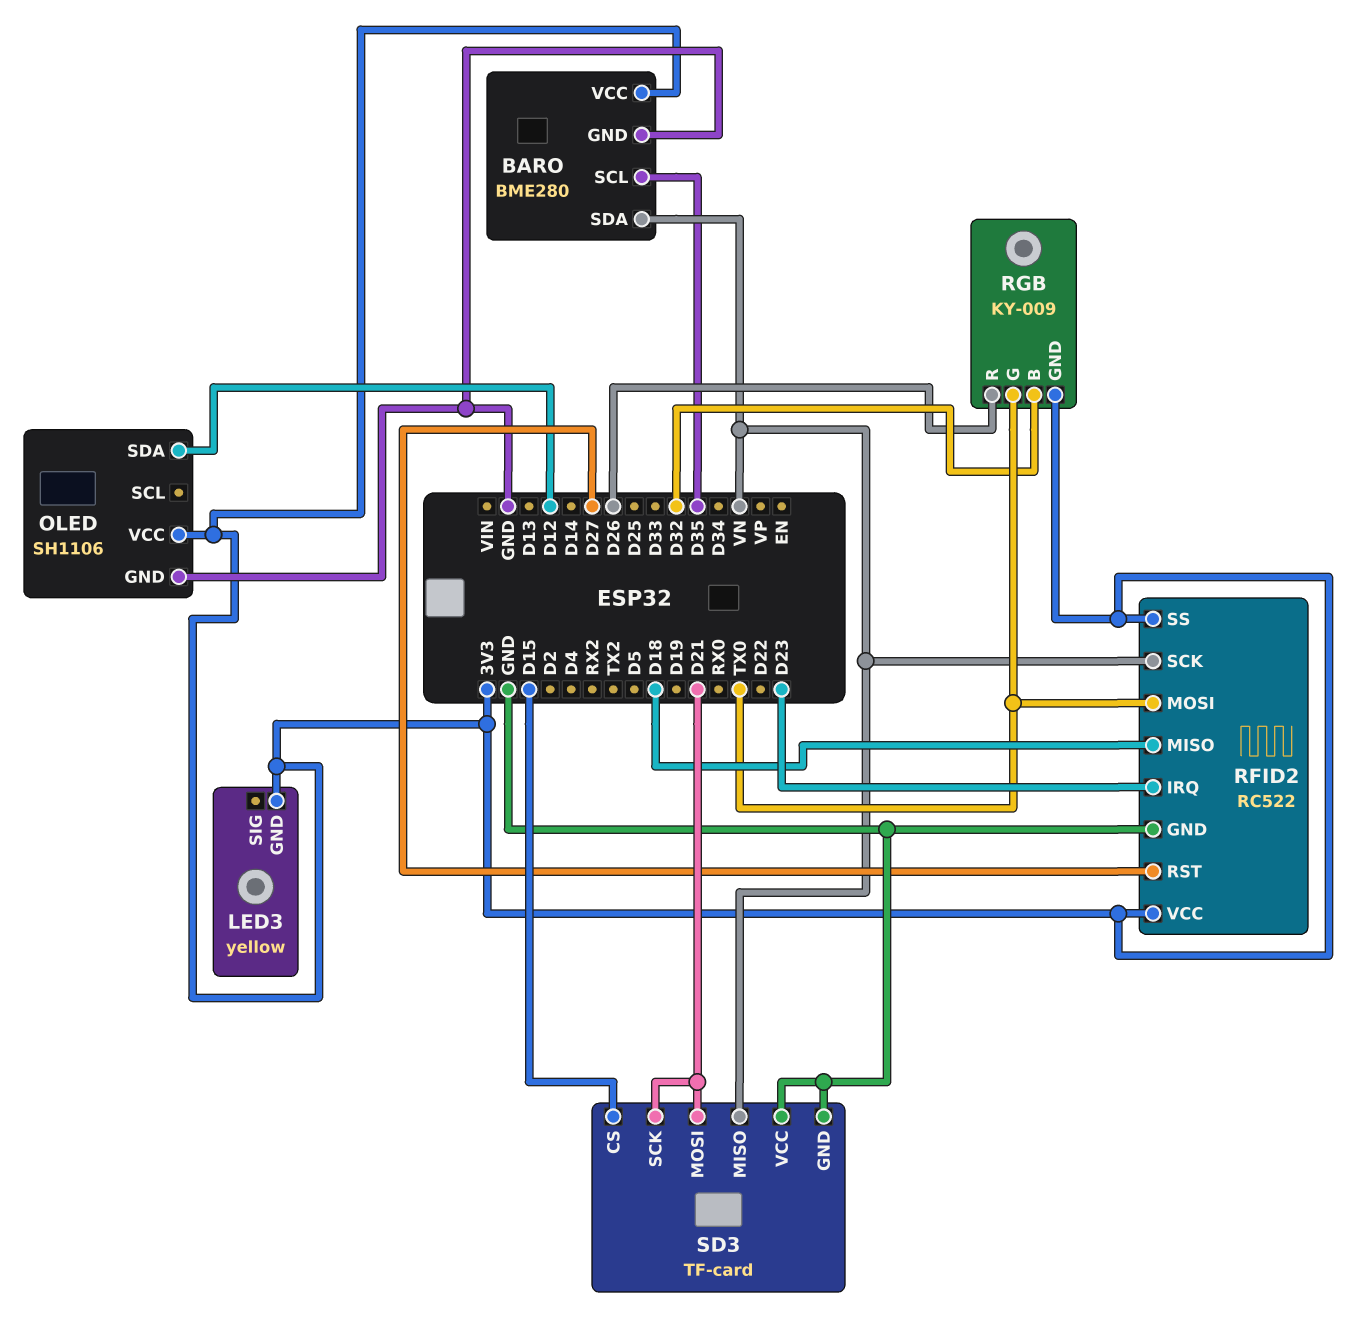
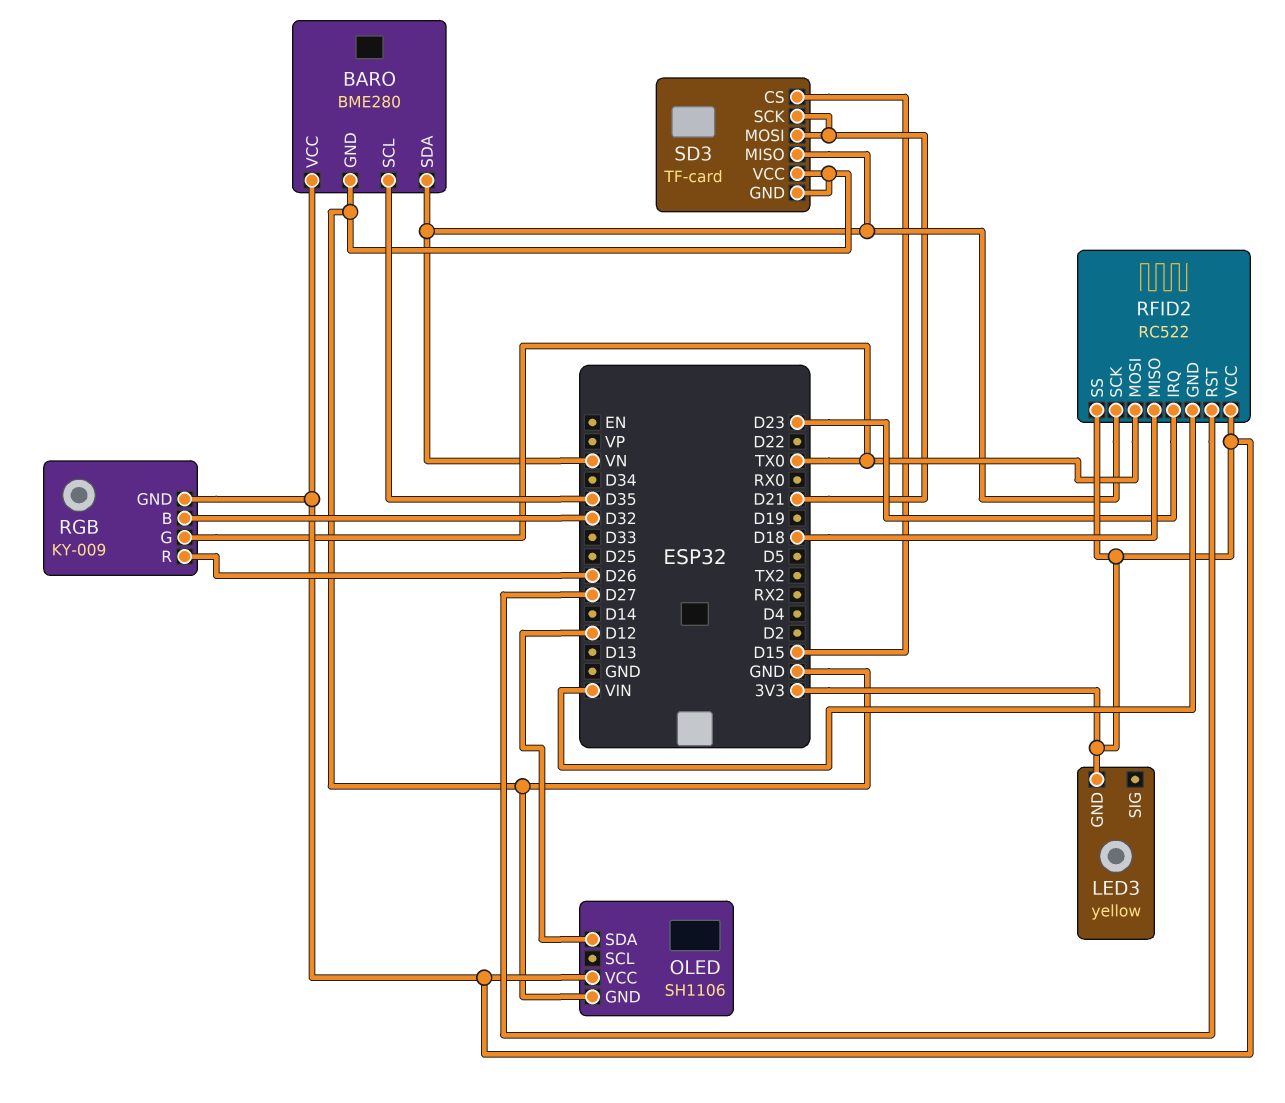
RFID2 pin GND: GND -> VIN

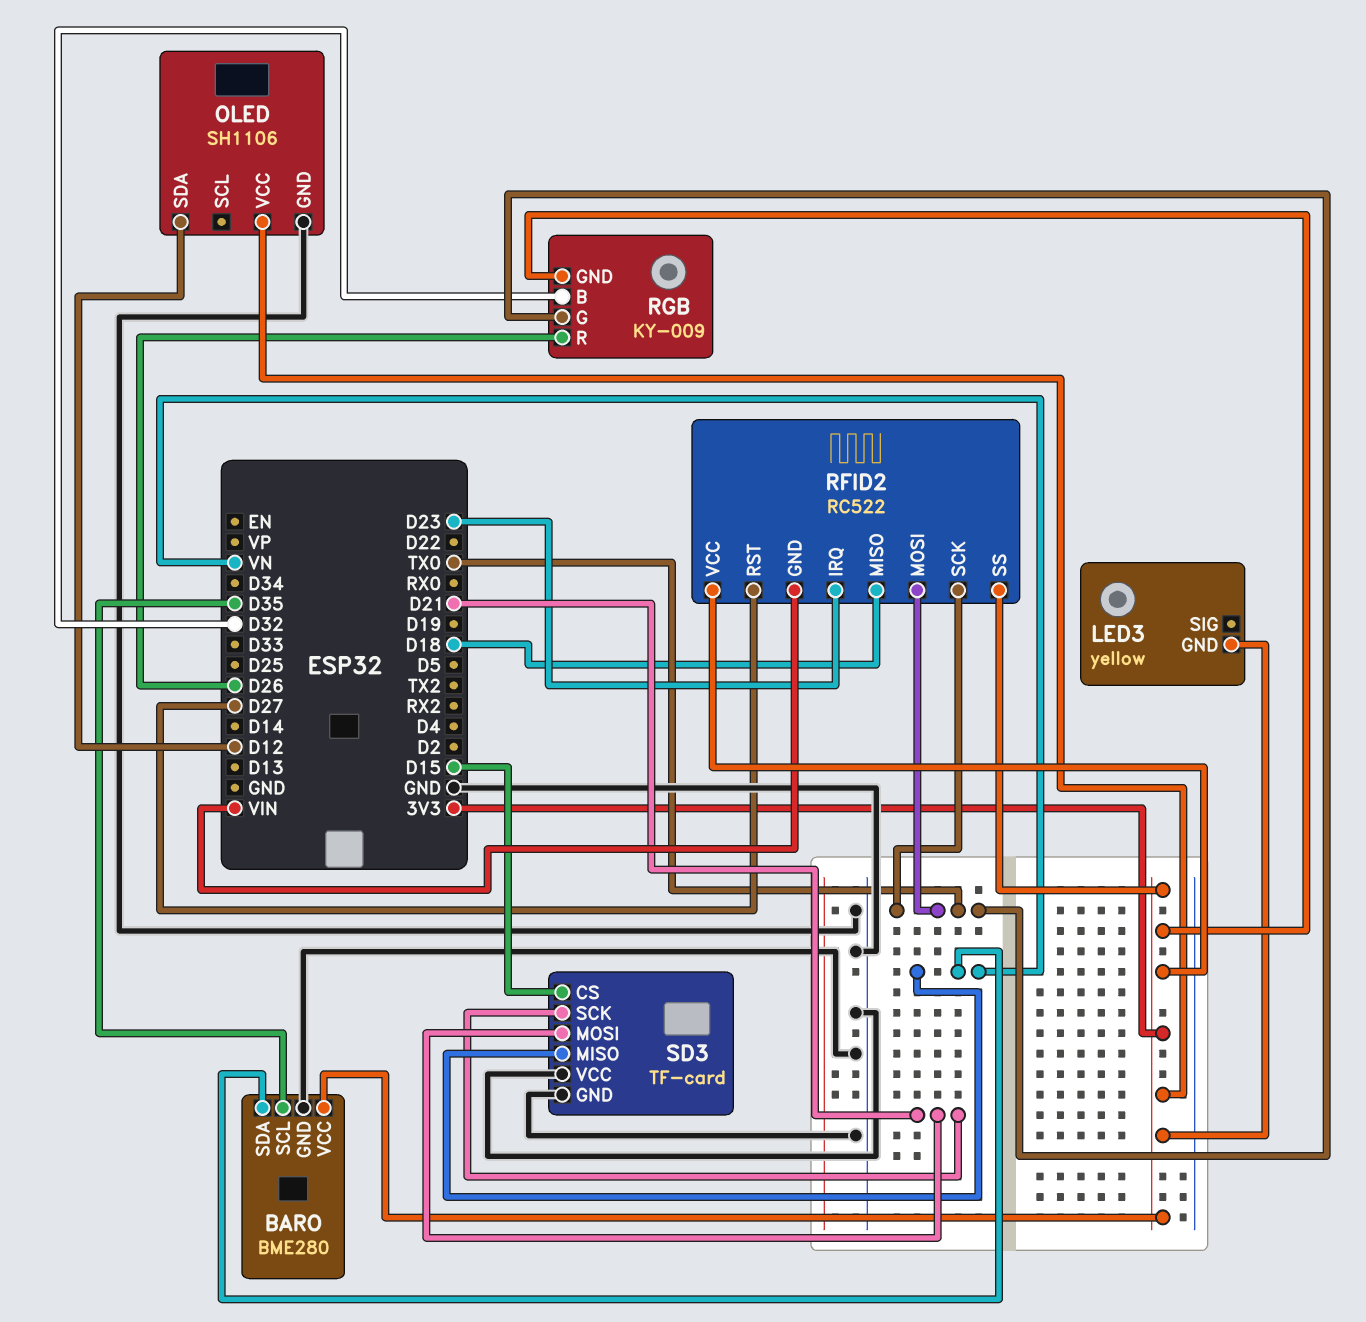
RFID2 pin SCK: VN -> TX0

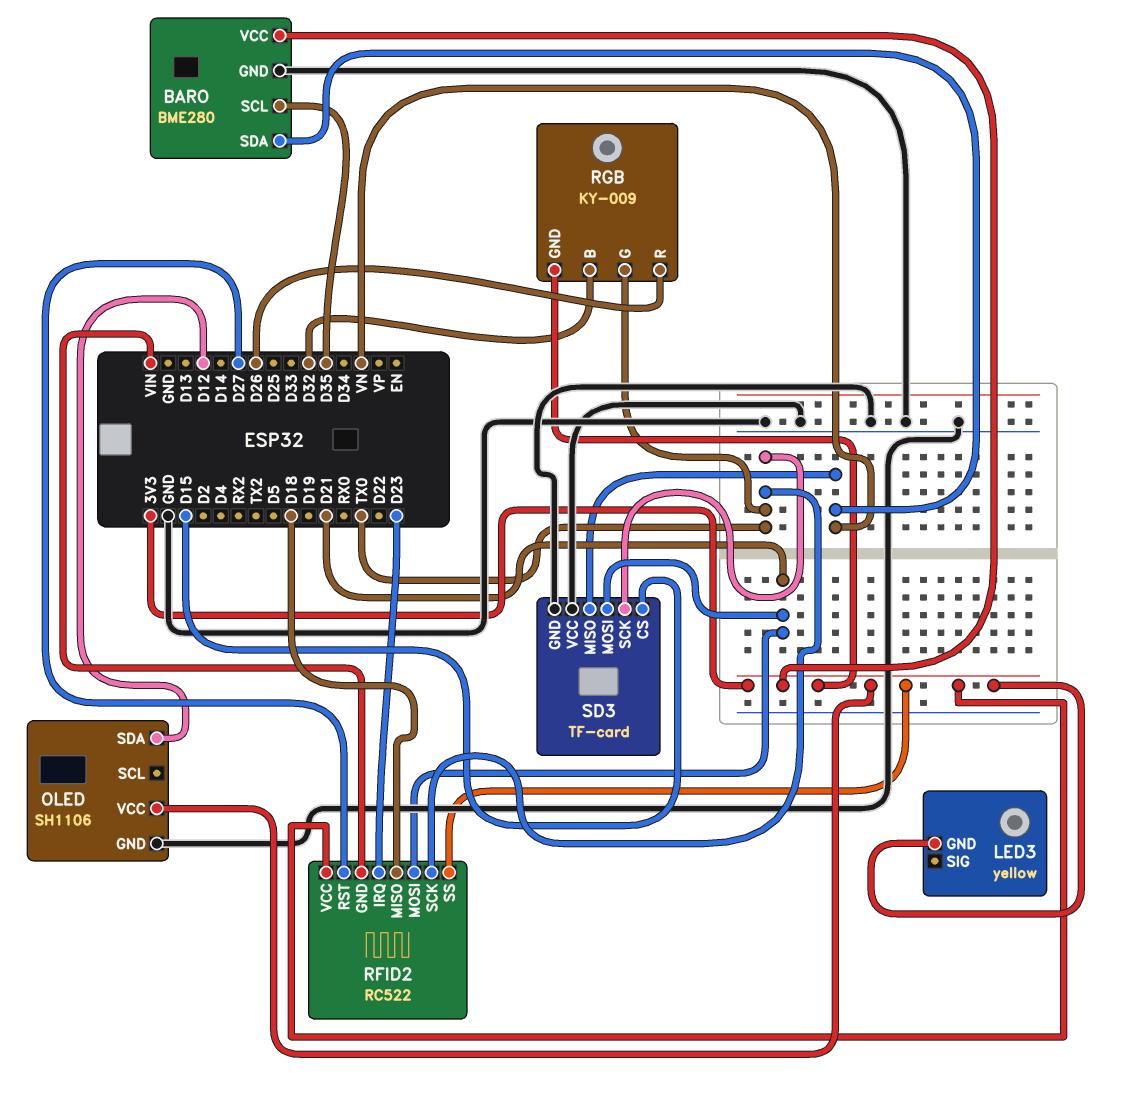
RFID2 pin MOSI: TX0 -> D21
SD3 pin SCK: D21 -> TX0

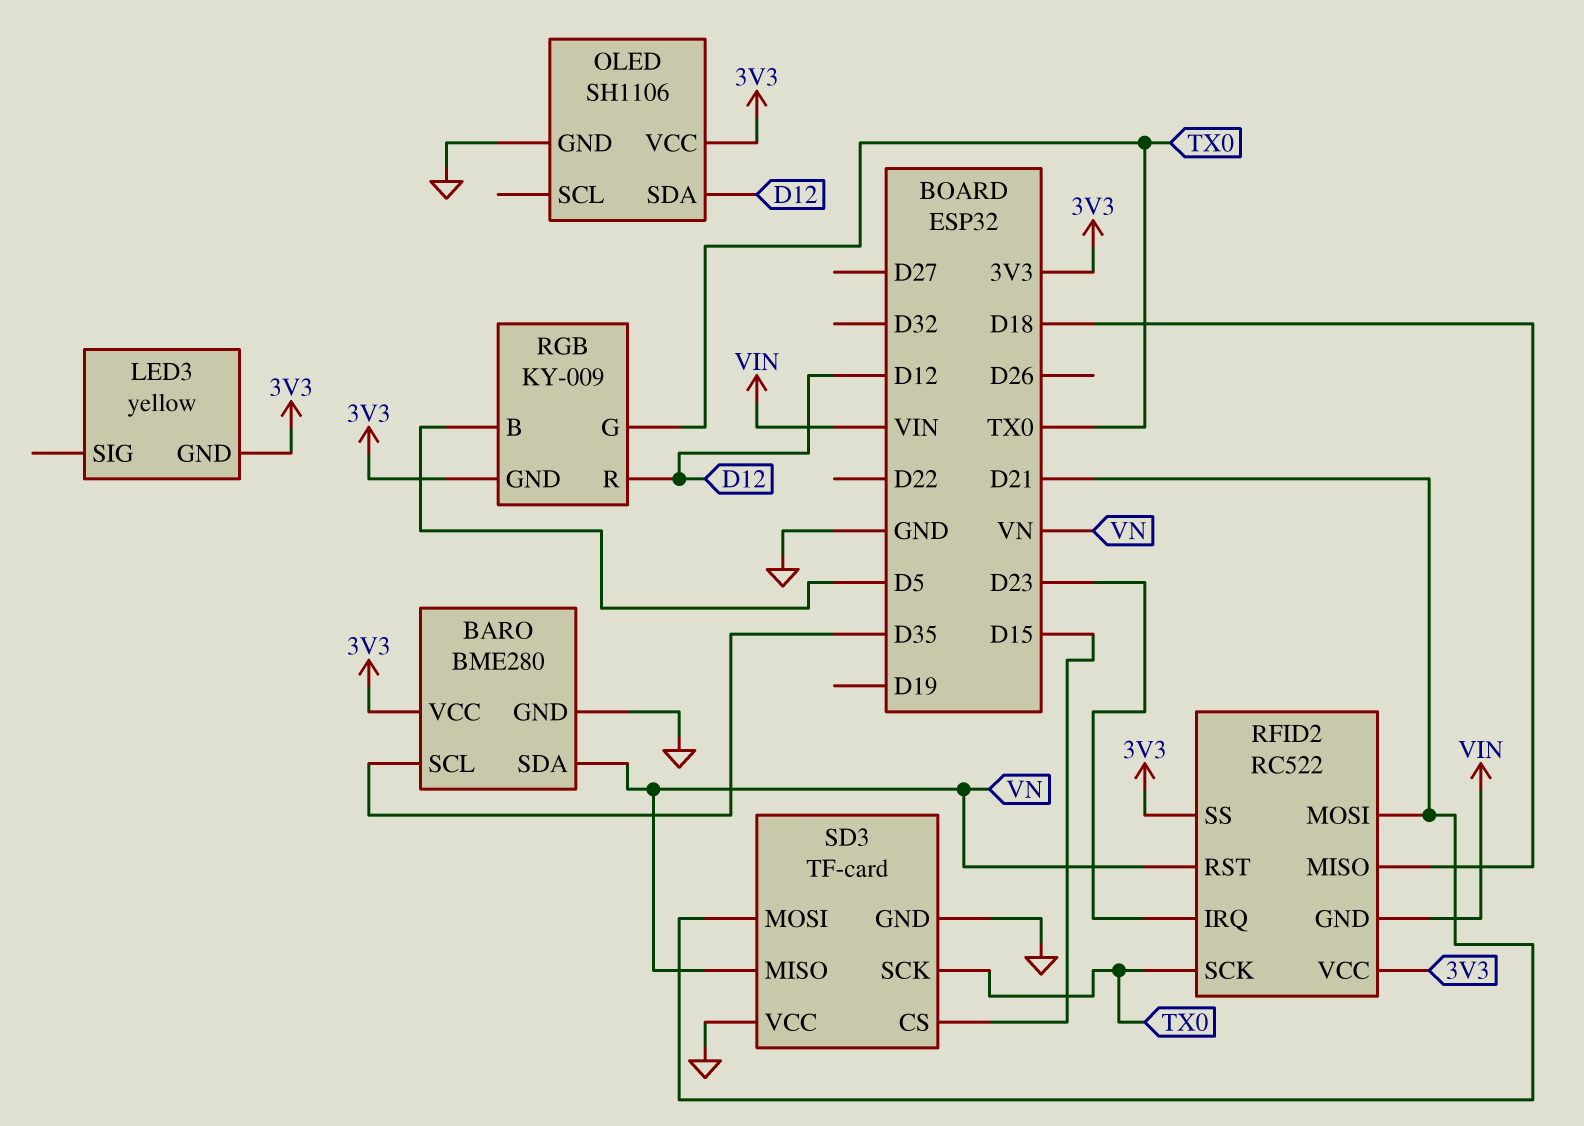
RFID2 pin RST: D27 -> VN
RGB pin B: D32 -> D5
RGB pin R: D26 -> D12

